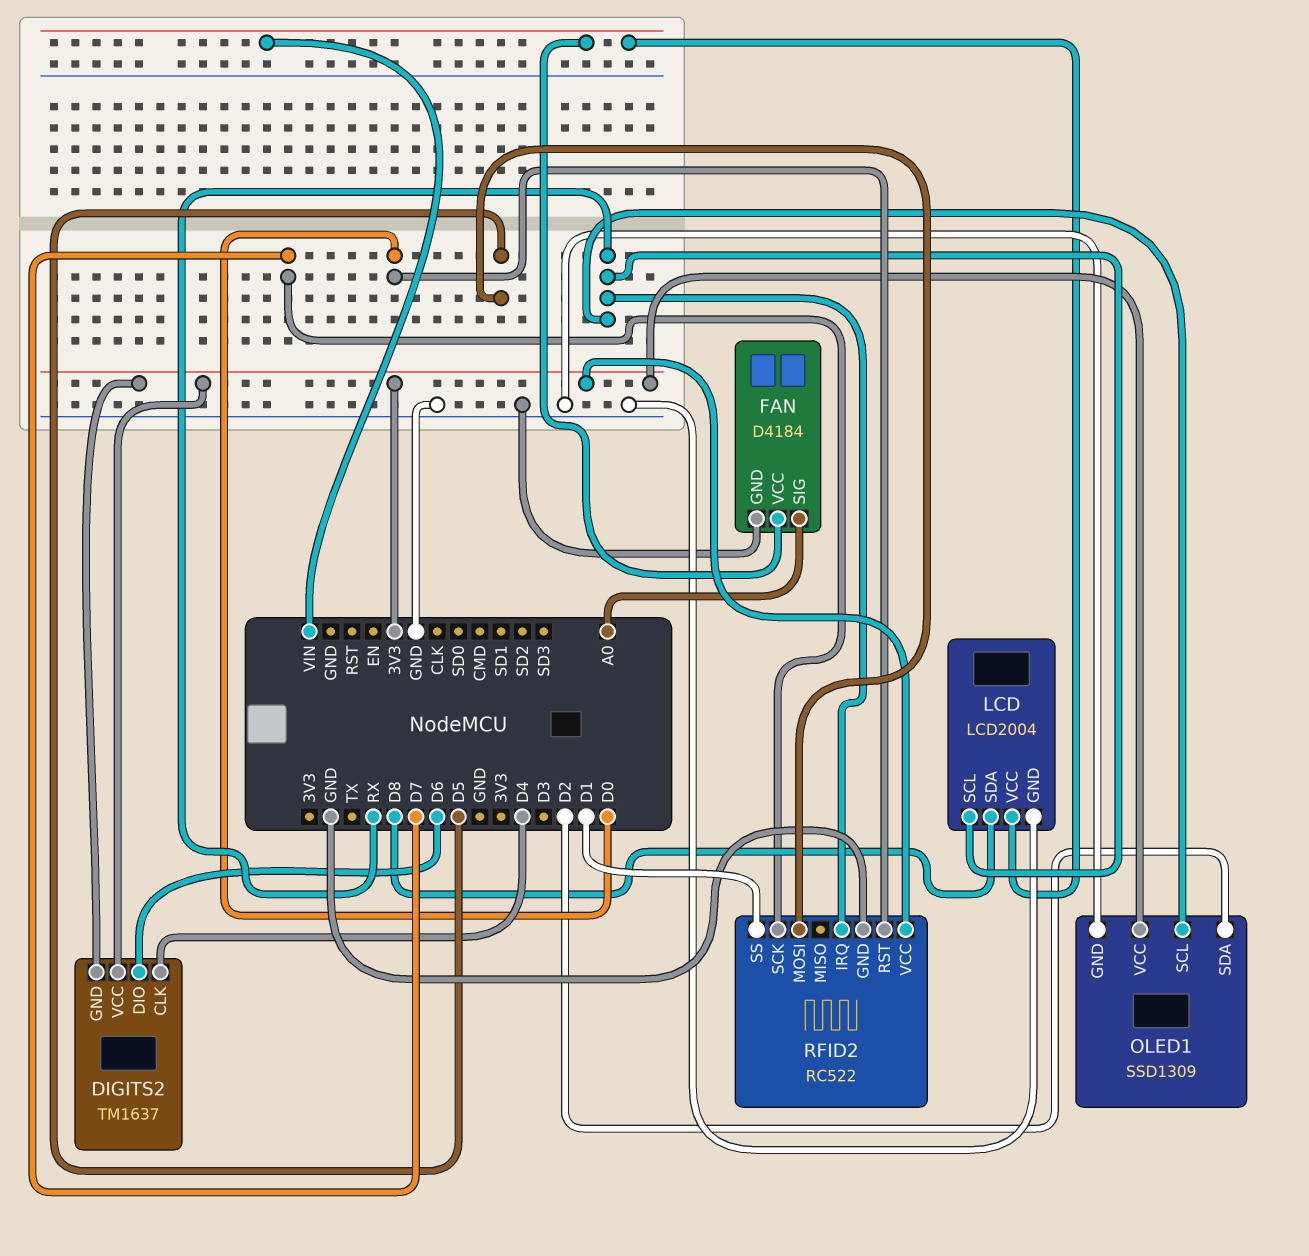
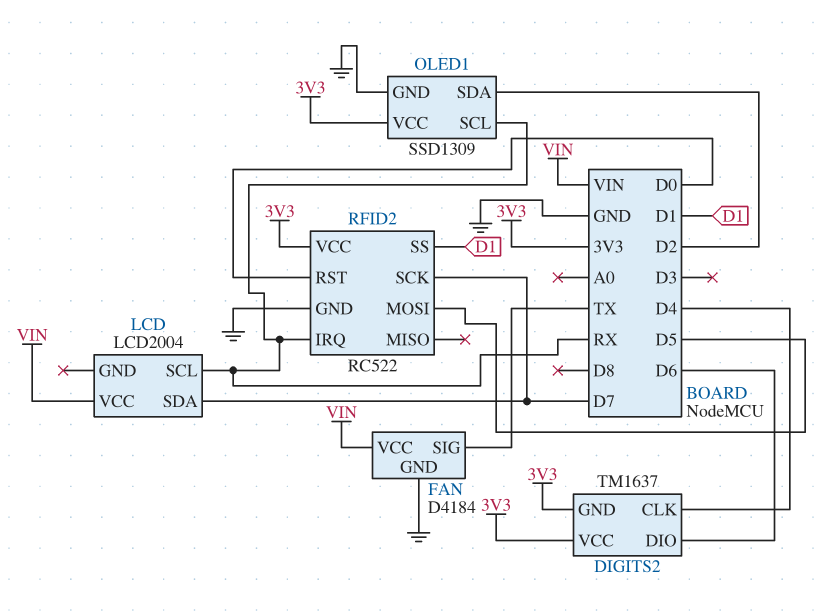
FAN pin SIG: A0 -> TX
LCD pin GND: GND -> none
LCD pin SDA: D8 -> D7

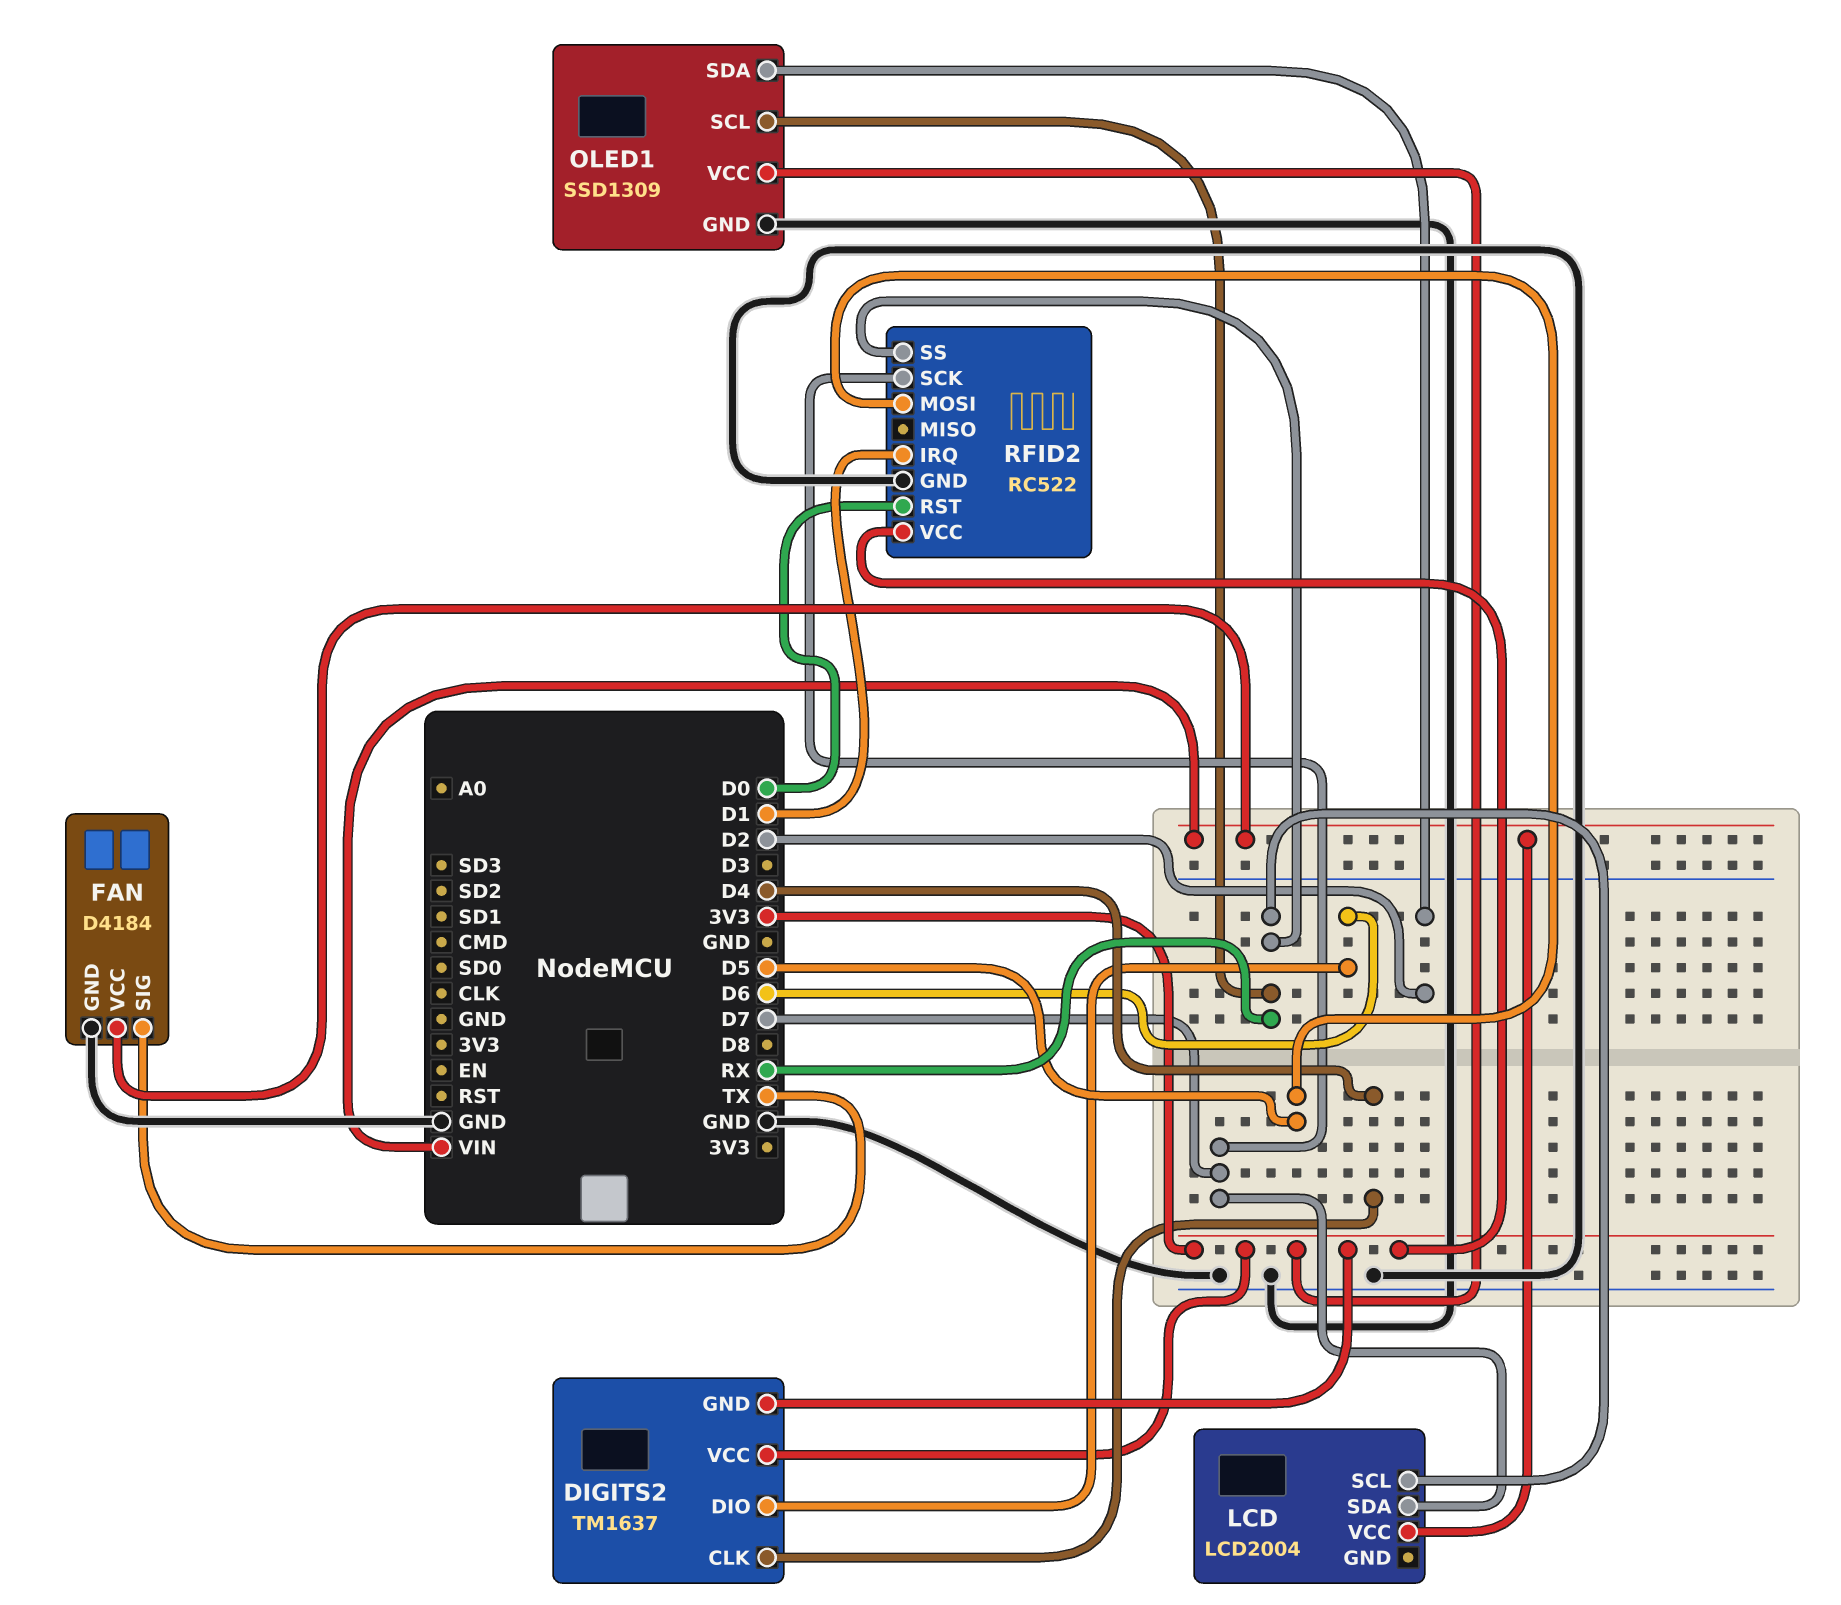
RFID2 pin IRQ: RX -> D1
RFID2 pin SS: D1 -> RX

